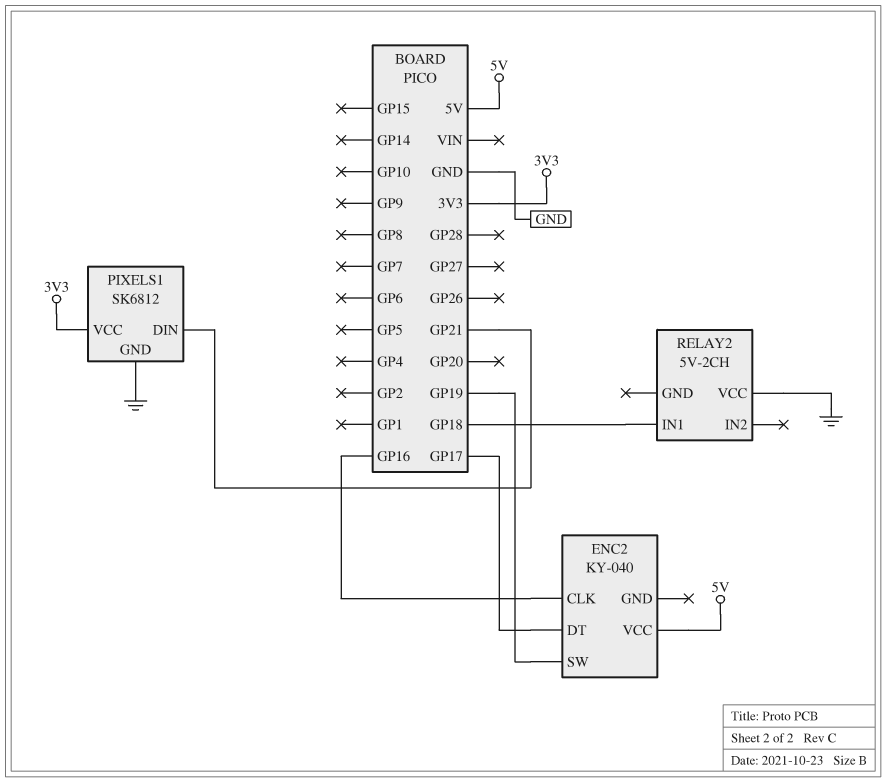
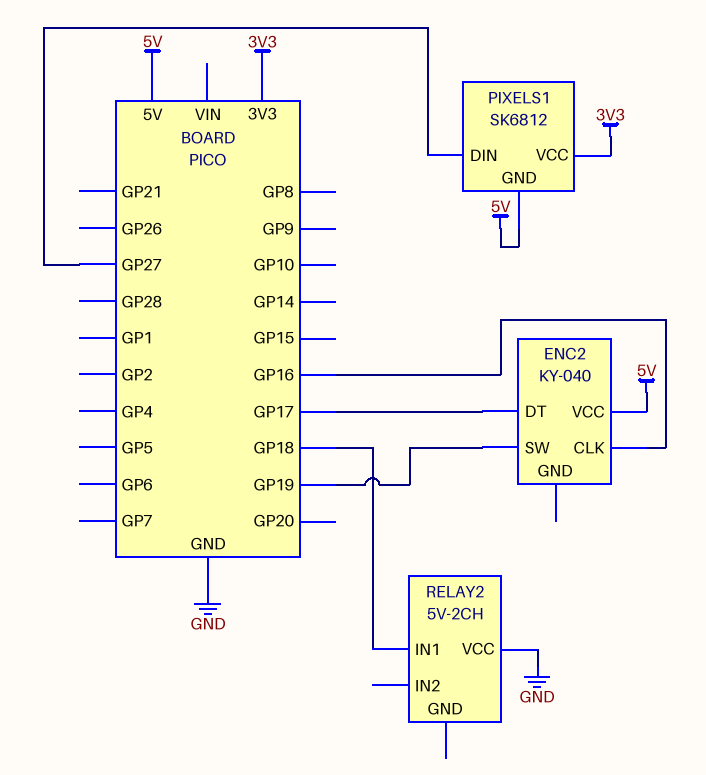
PIXELS1 pin DIN: GP21 -> GP27
PIXELS1 pin GND: GND -> 5V

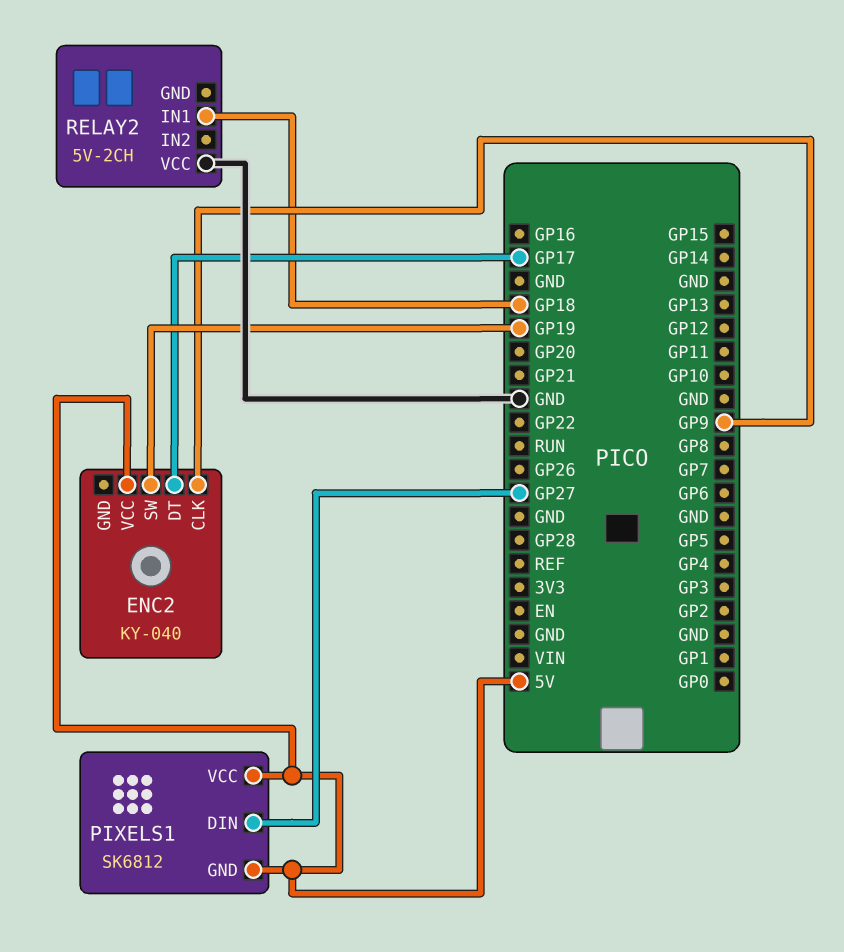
ENC2 pin CLK: GP16 -> GP9
PIXELS1 pin VCC: 3V3 -> 5V

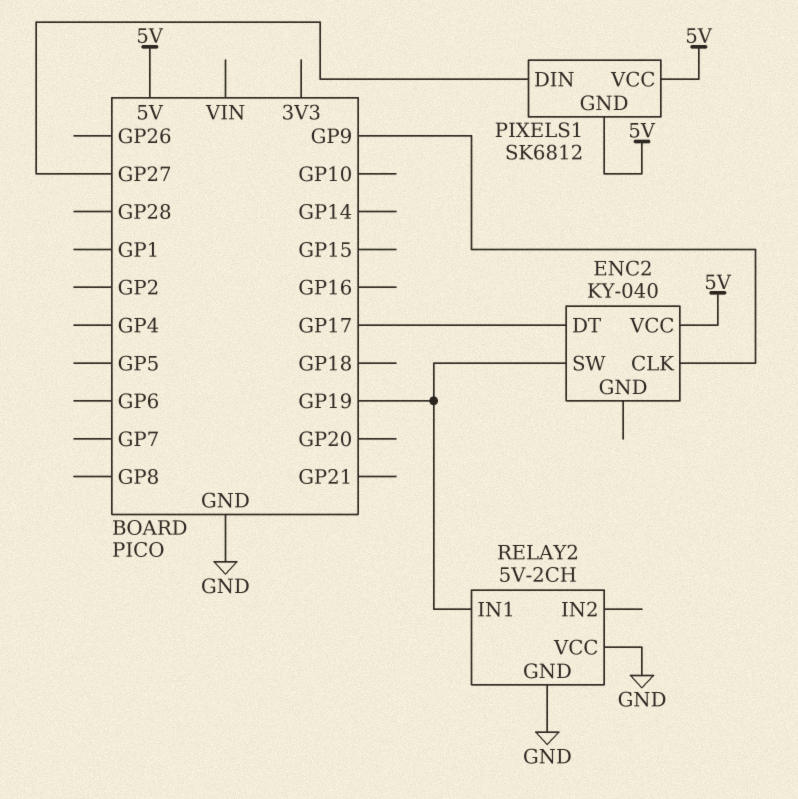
RELAY2 pin GND: none -> GND
RELAY2 pin IN1: GP18 -> GP19

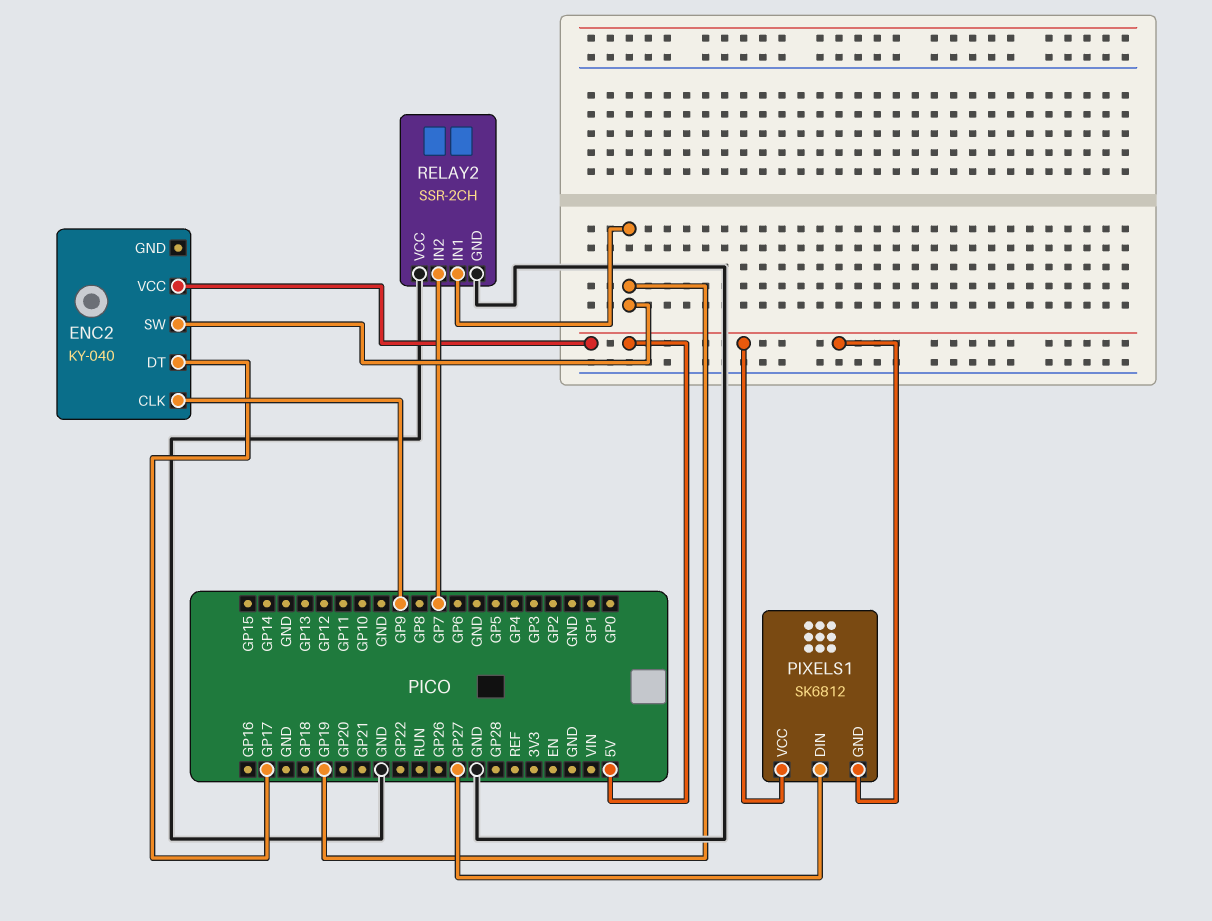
RELAY2: 5V-2CH -> SSR-2CH
RELAY2 pin IN2: none -> GP7

